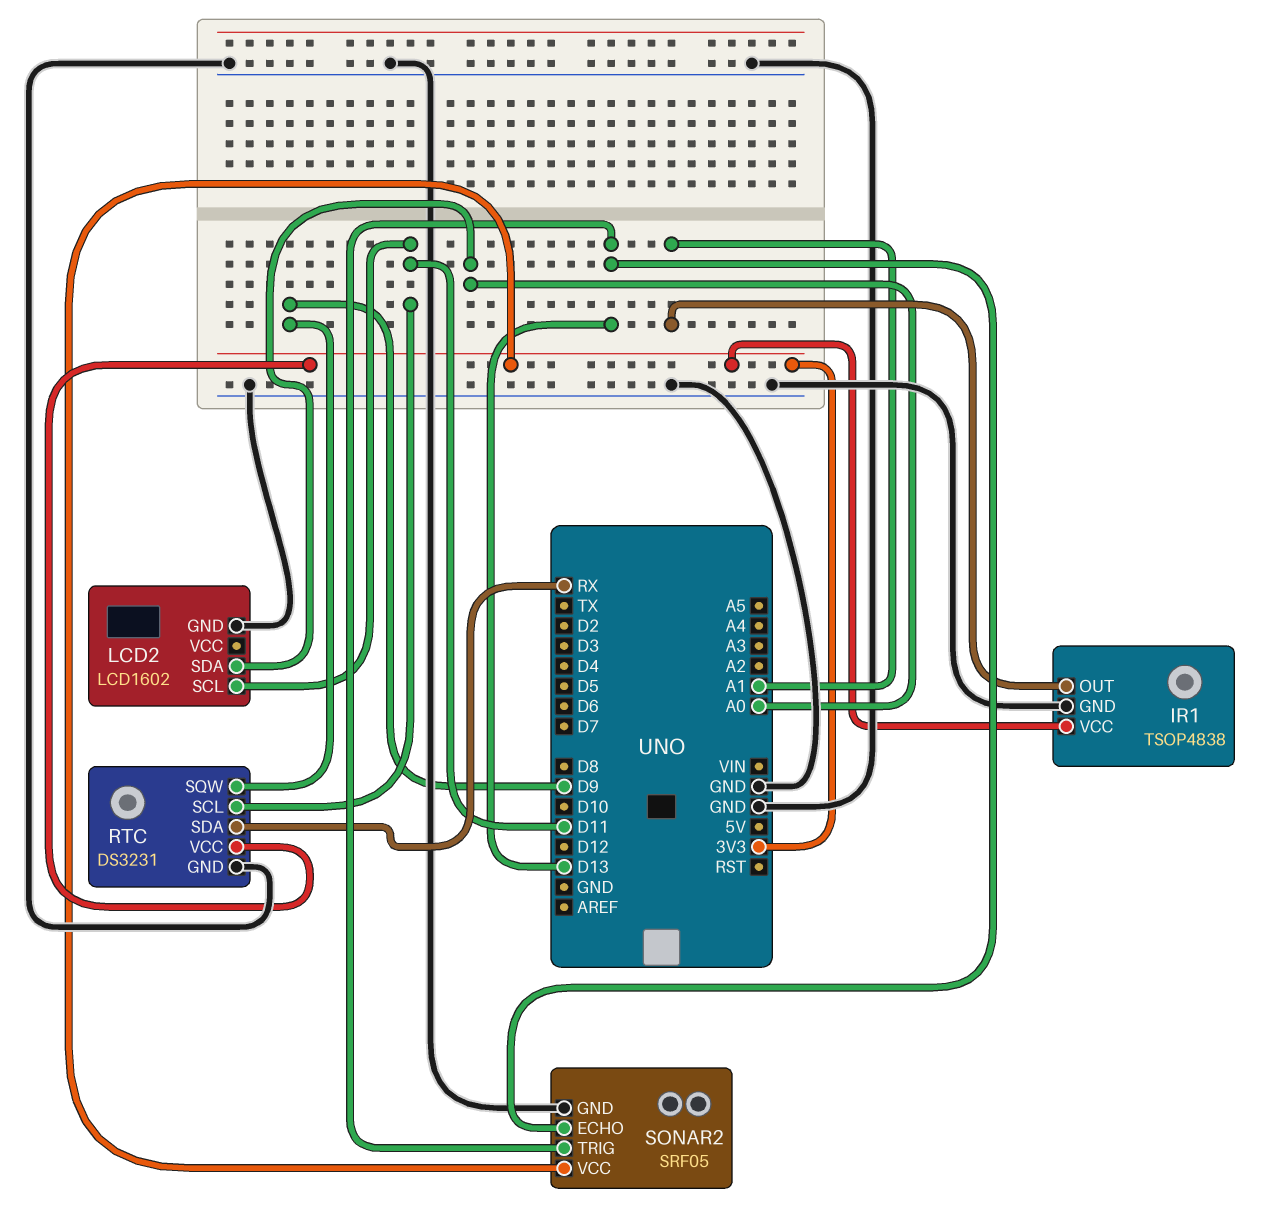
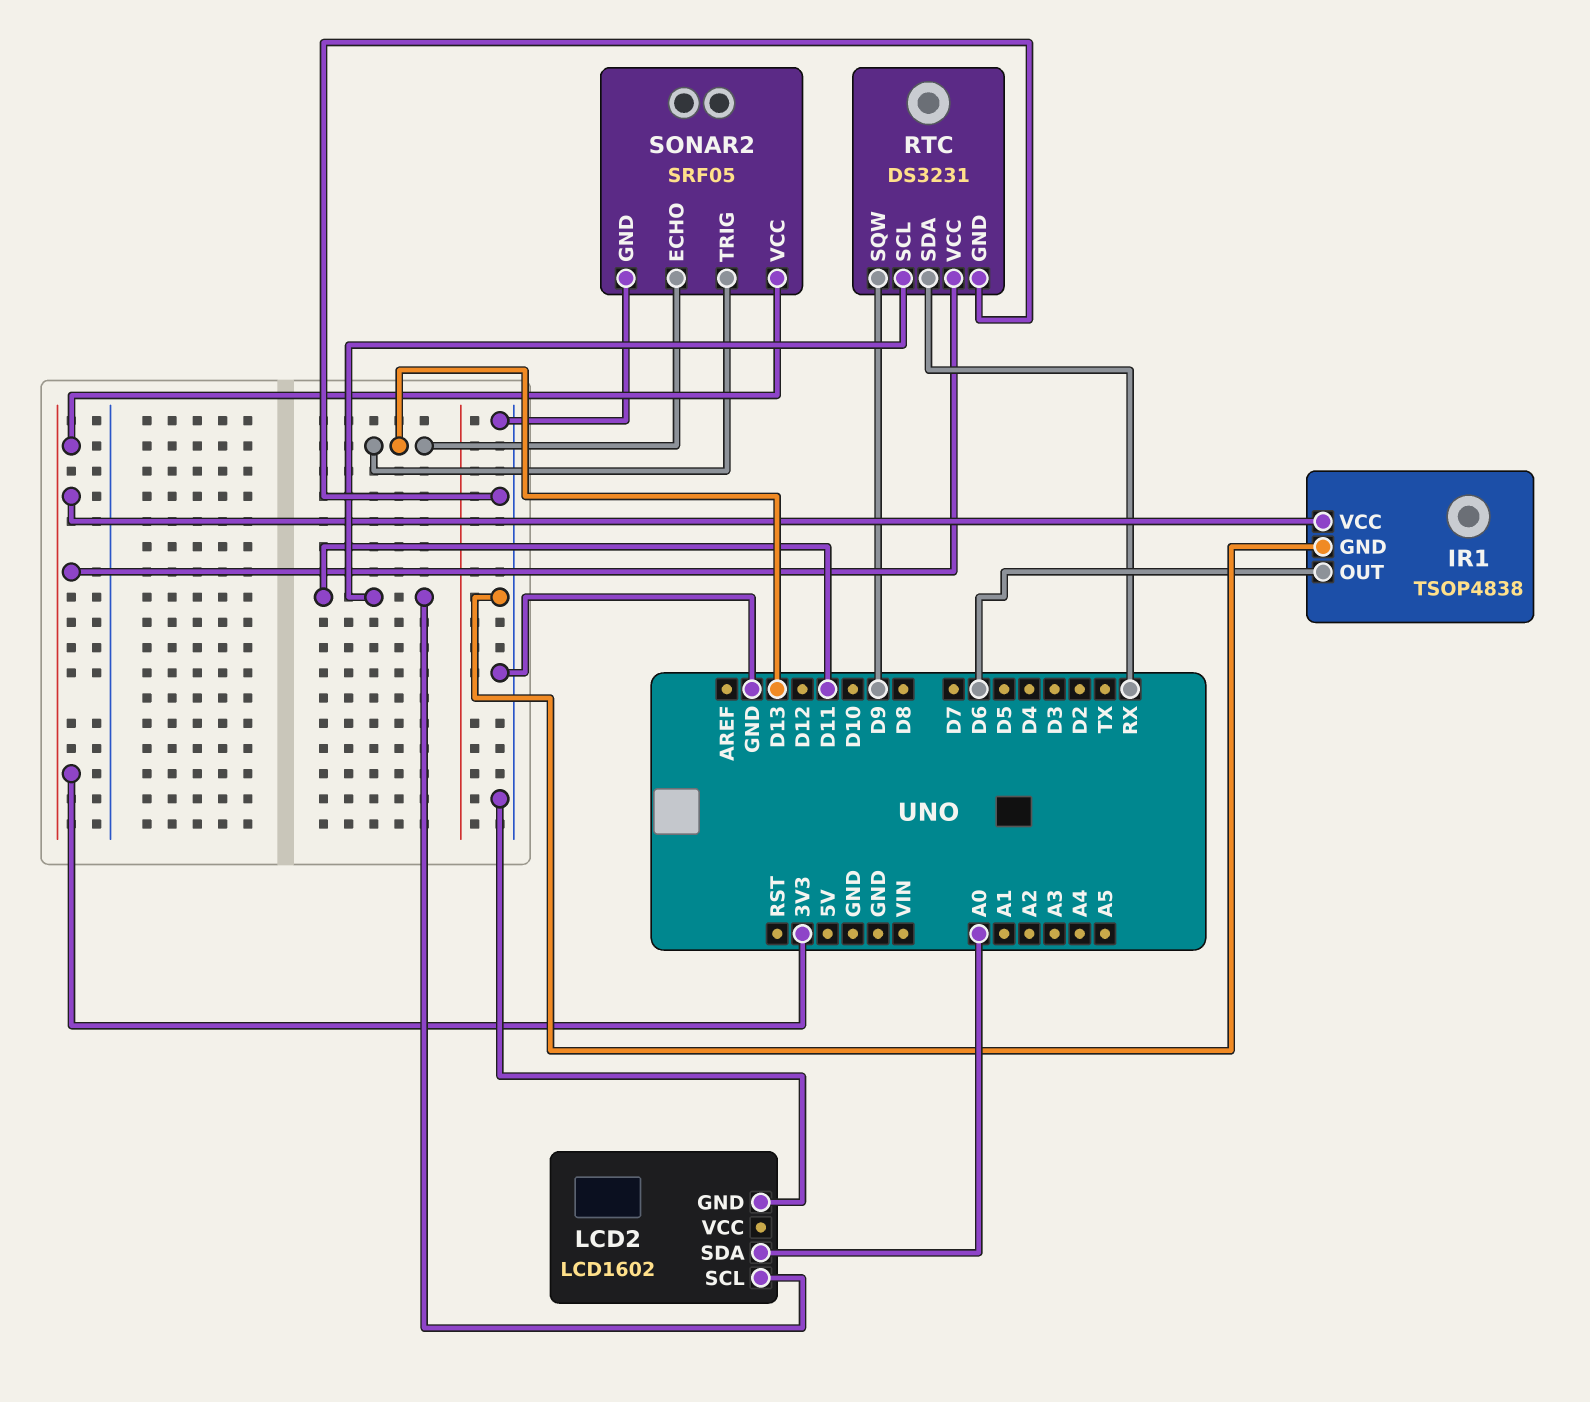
IR1 pin OUT: A1 -> D6

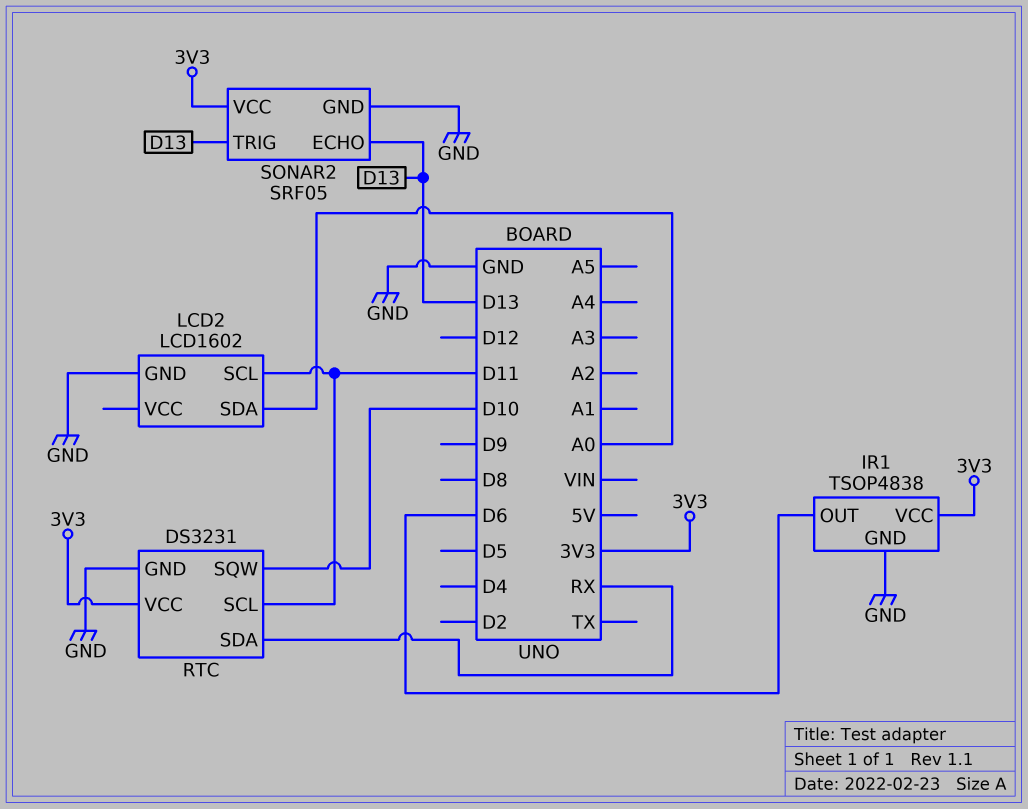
RTC pin SQW: D9 -> D10

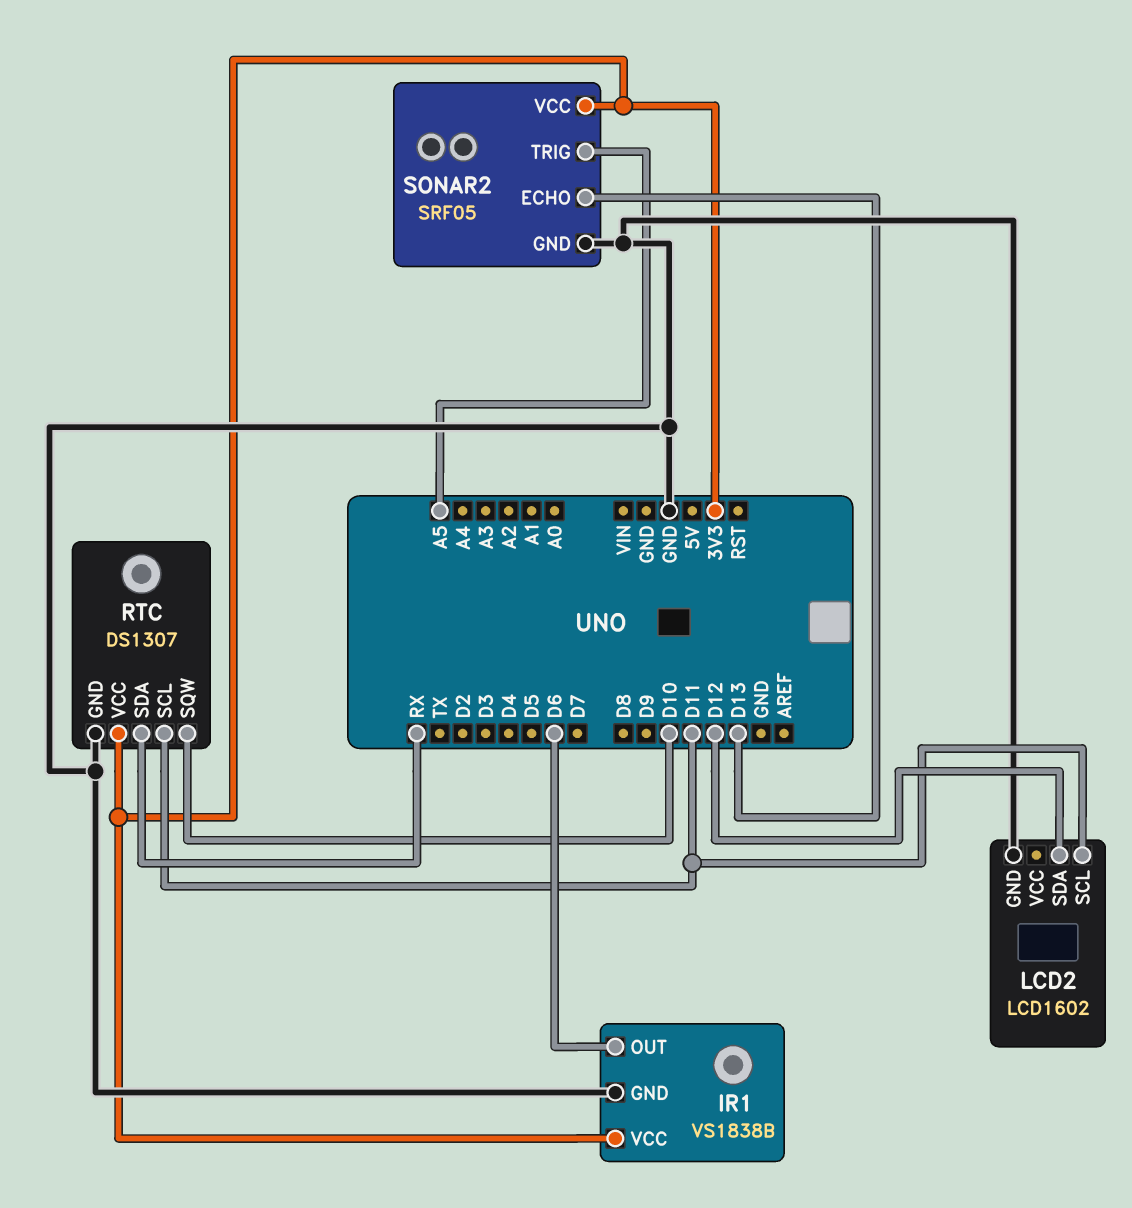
IR1: TSOP4838 -> VS1838B
LCD2 pin SDA: A0 -> D12
RTC: DS3231 -> DS1307
SONAR2 pin TRIG: D13 -> A5

